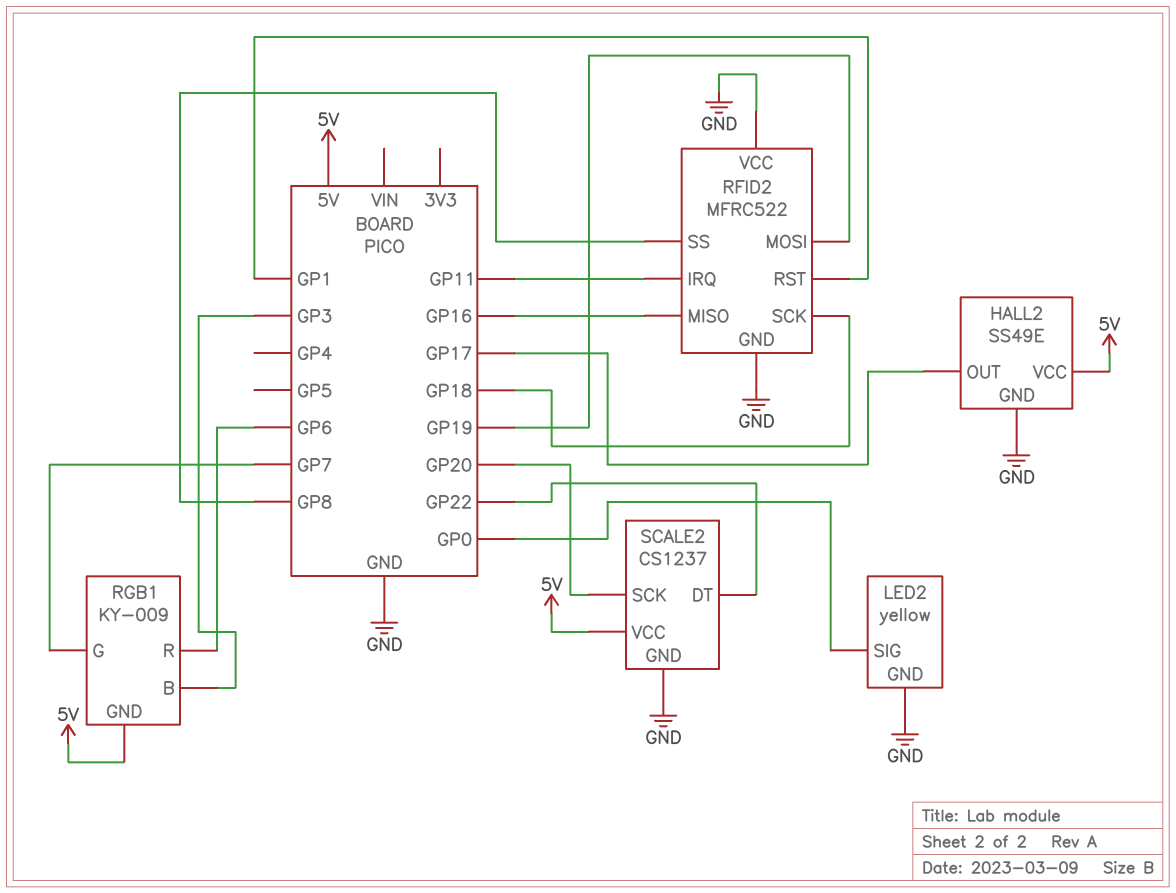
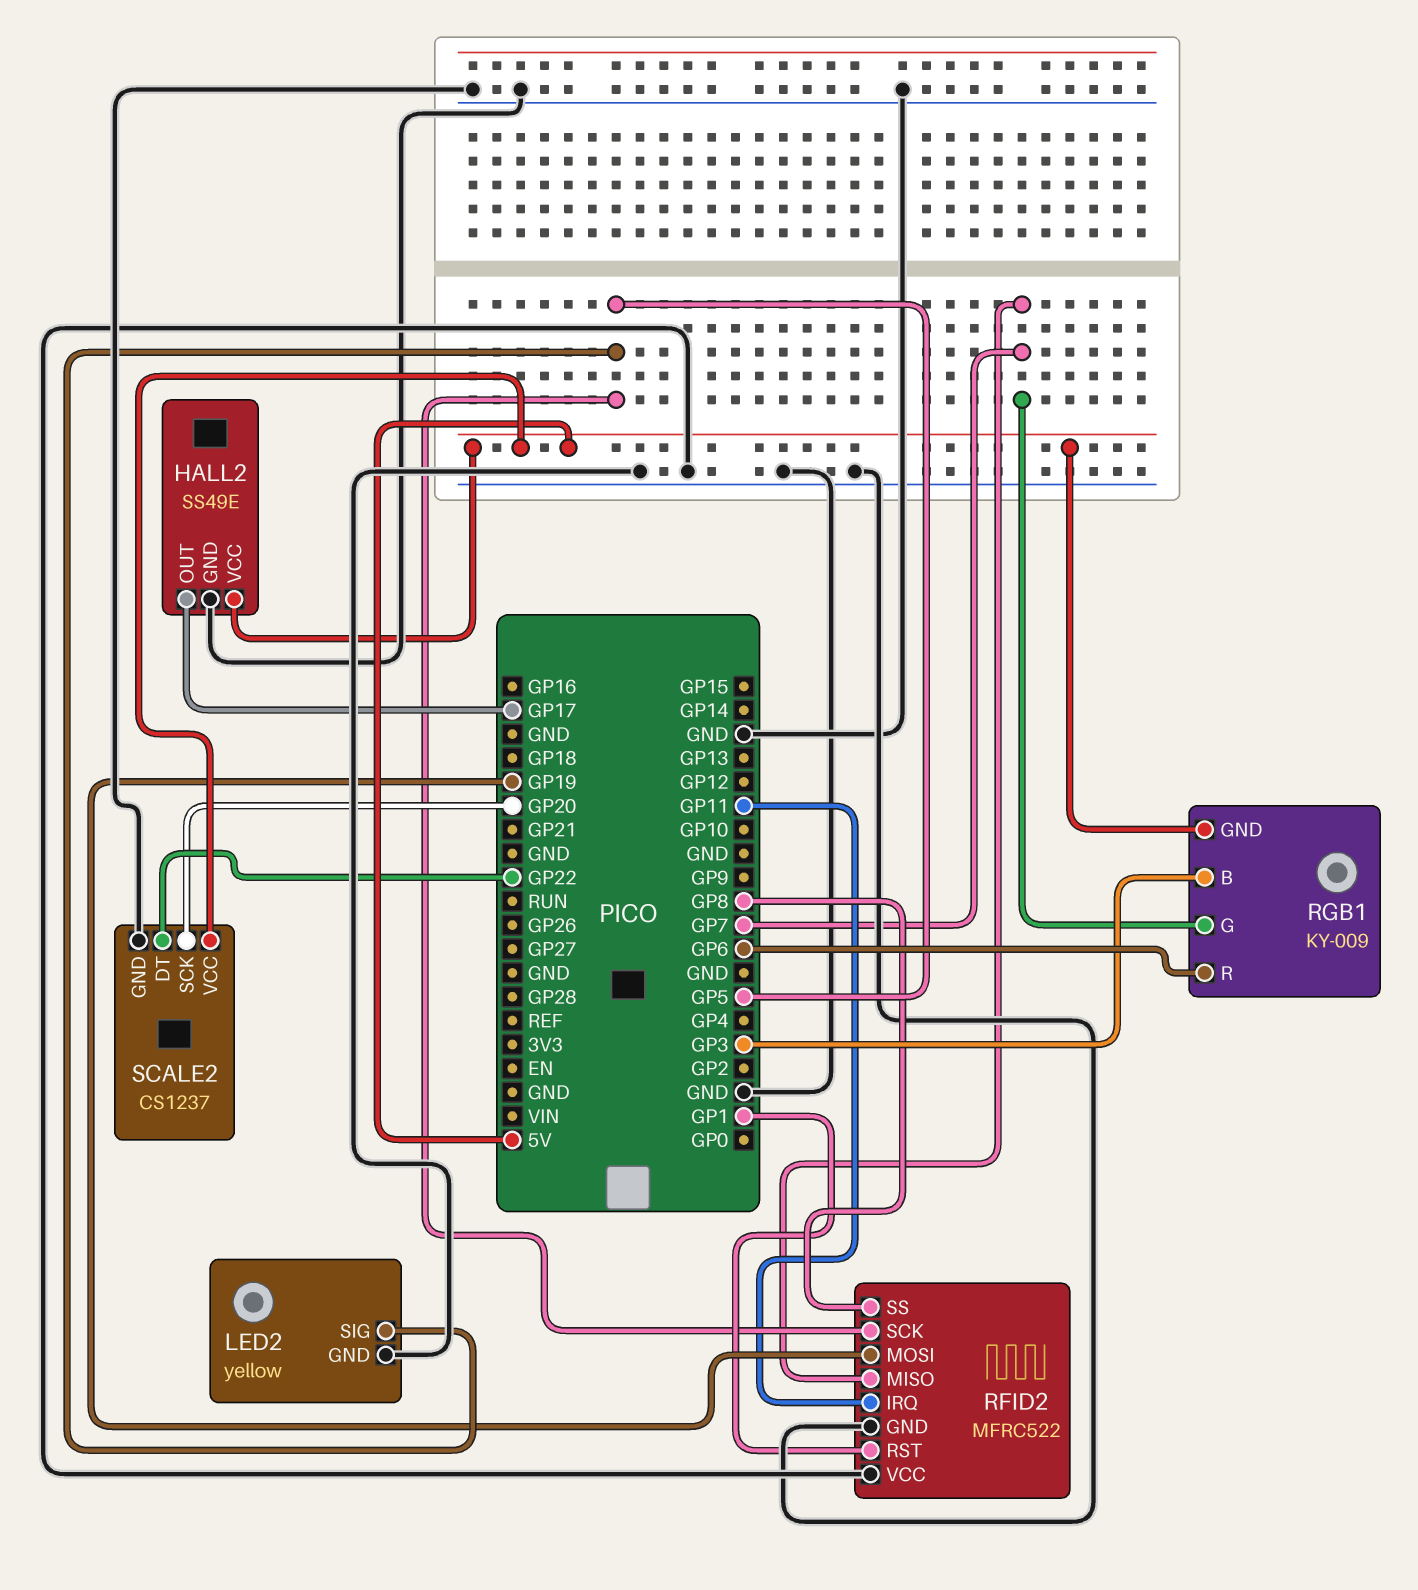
LED2 pin SIG: GP0 -> GP5
RFID2 pin MISO: GP16 -> GP7
RFID2 pin SCK: GP18 -> GP5

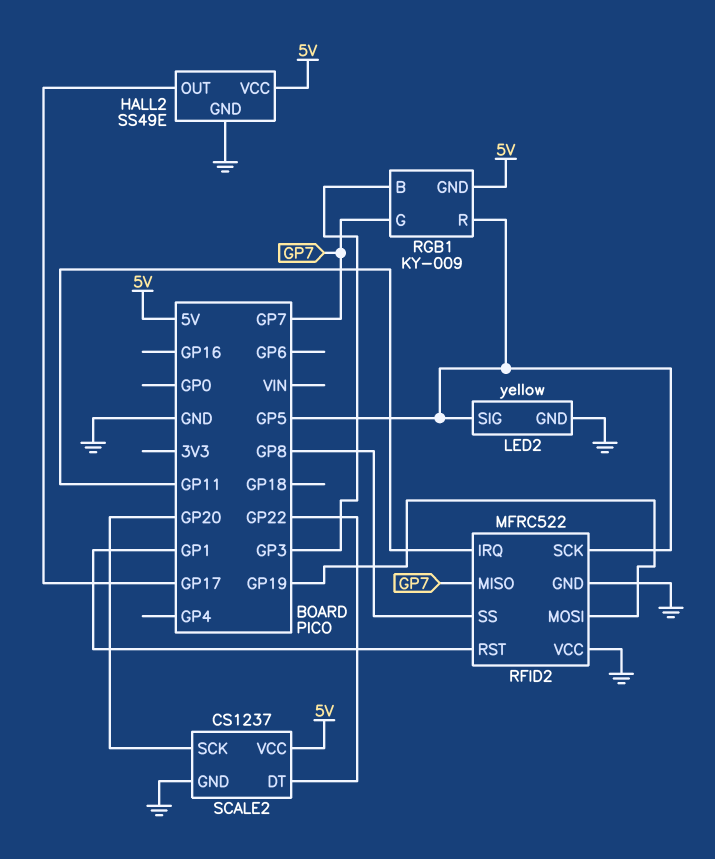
RGB1 pin R: GP6 -> GP5

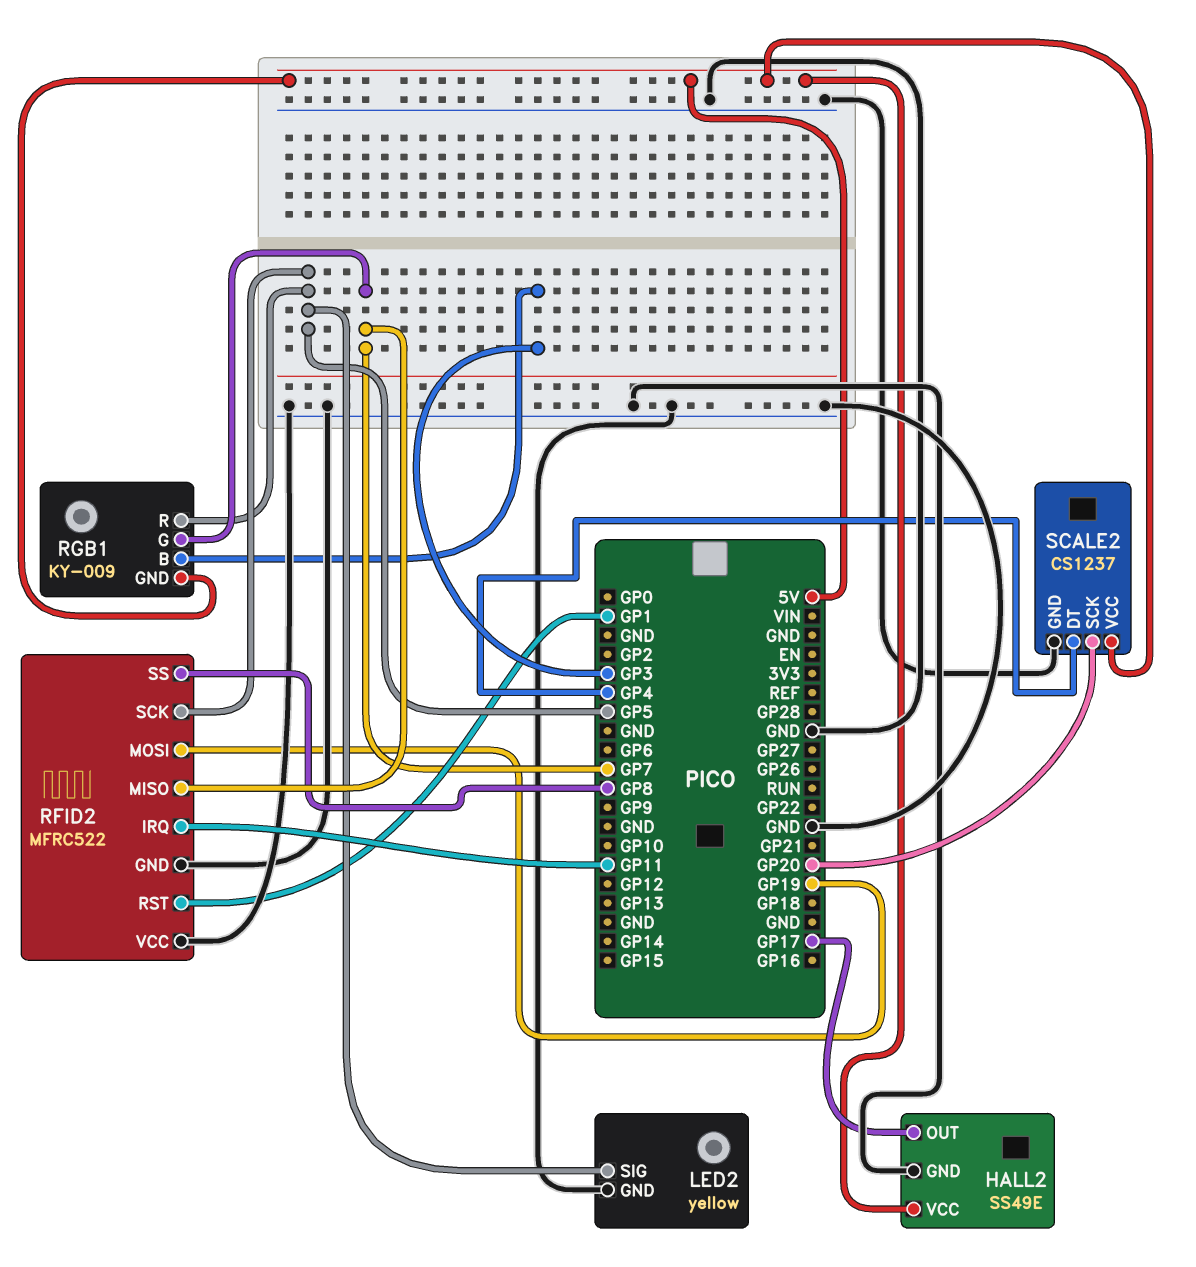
SCALE2 pin DT: GP22 -> GP4

